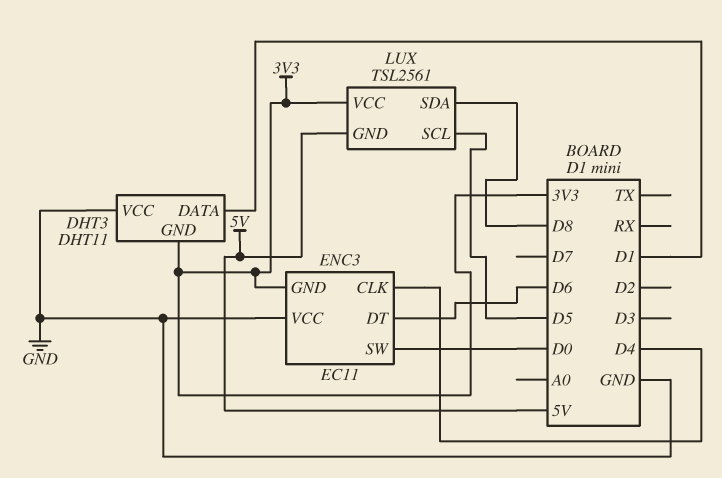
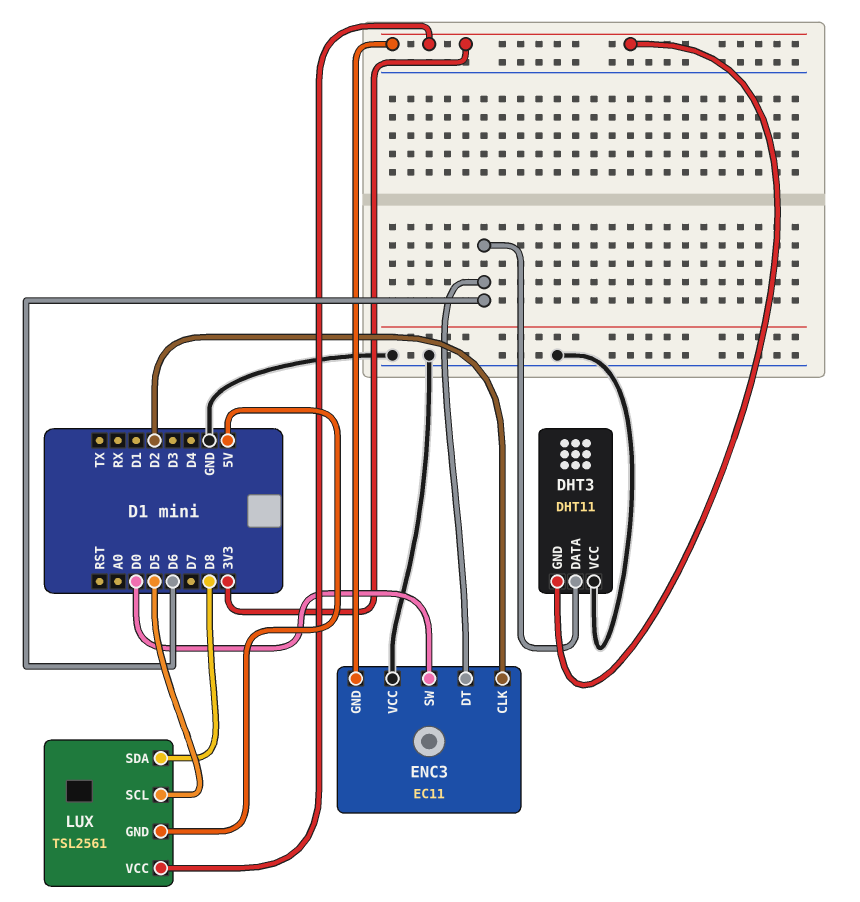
DHT3 pin DATA: D1 -> D6
ENC3 pin CLK: D4 -> D2

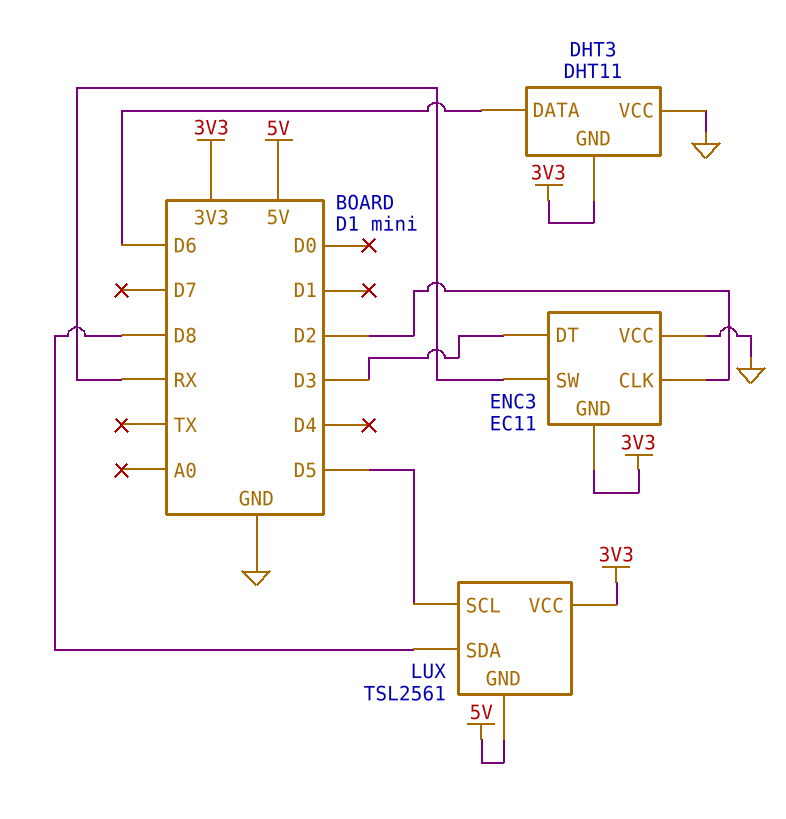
ENC3 pin DT: D6 -> D3
ENC3 pin SW: D0 -> RX

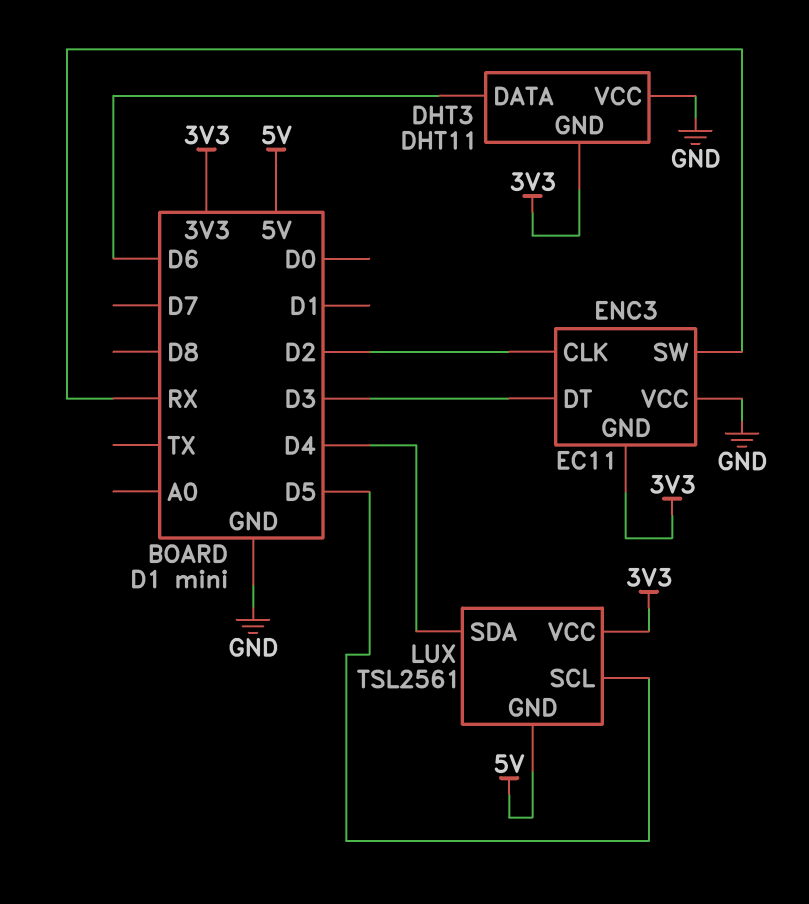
LUX pin SDA: D8 -> D4

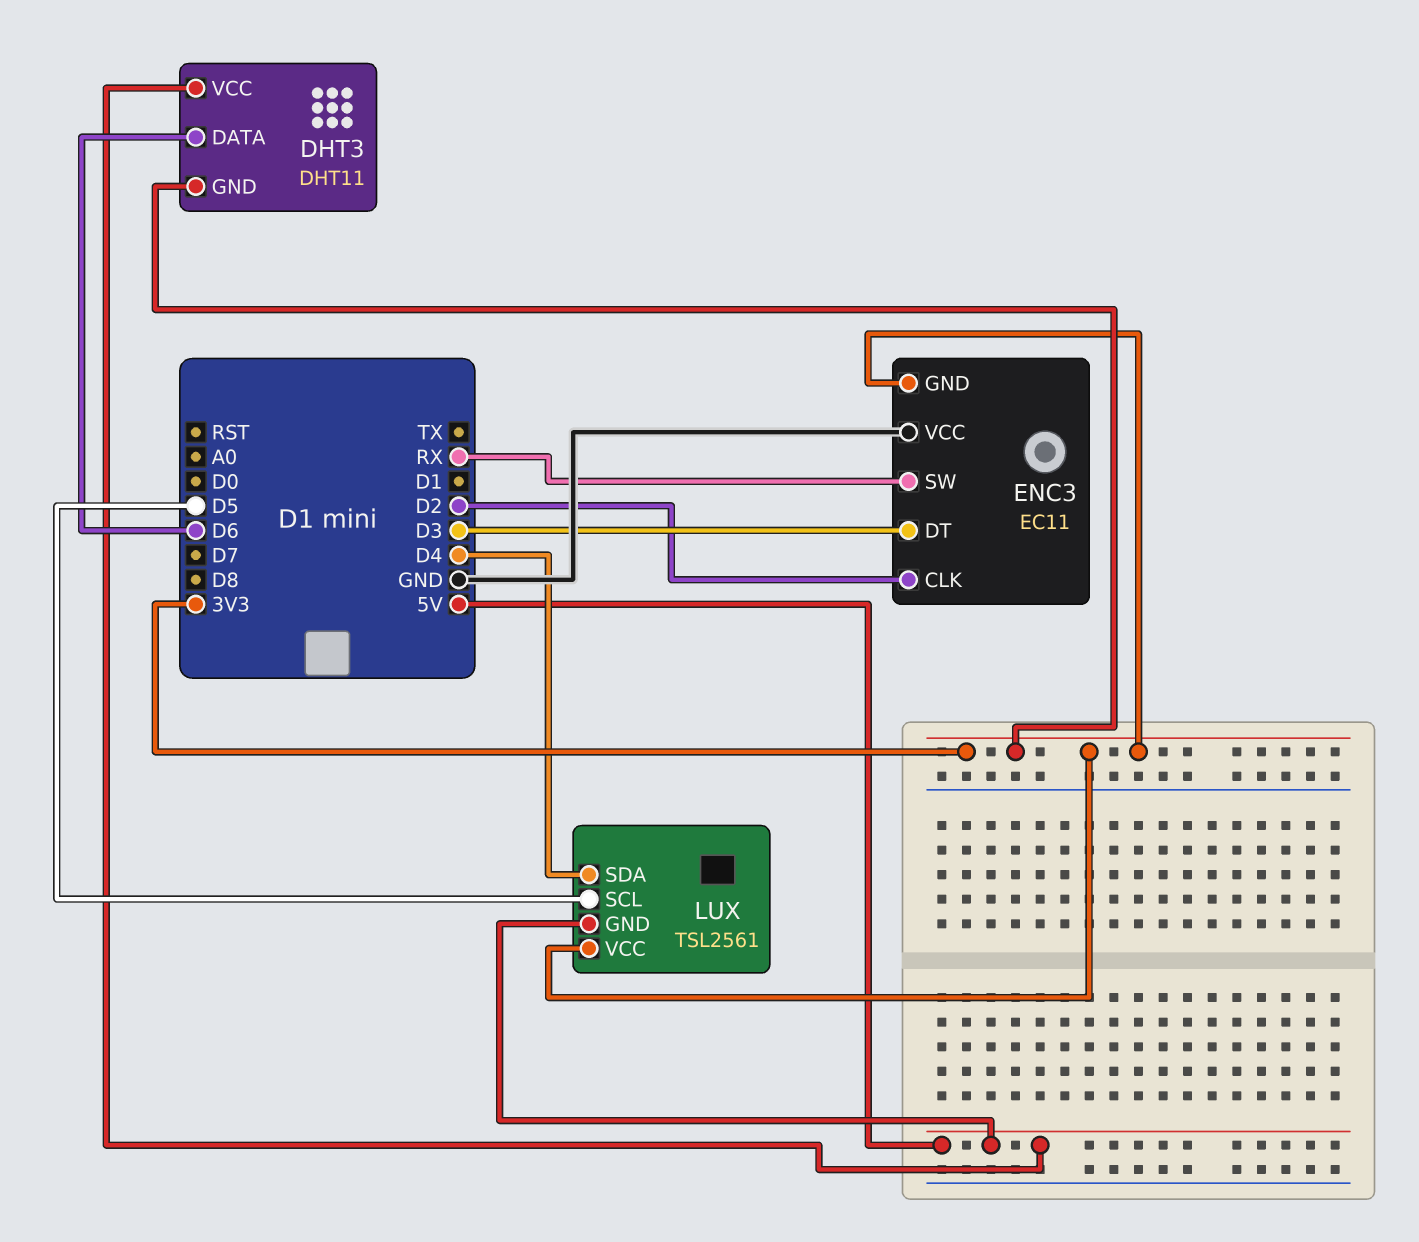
DHT3 pin VCC: GND -> 5V

